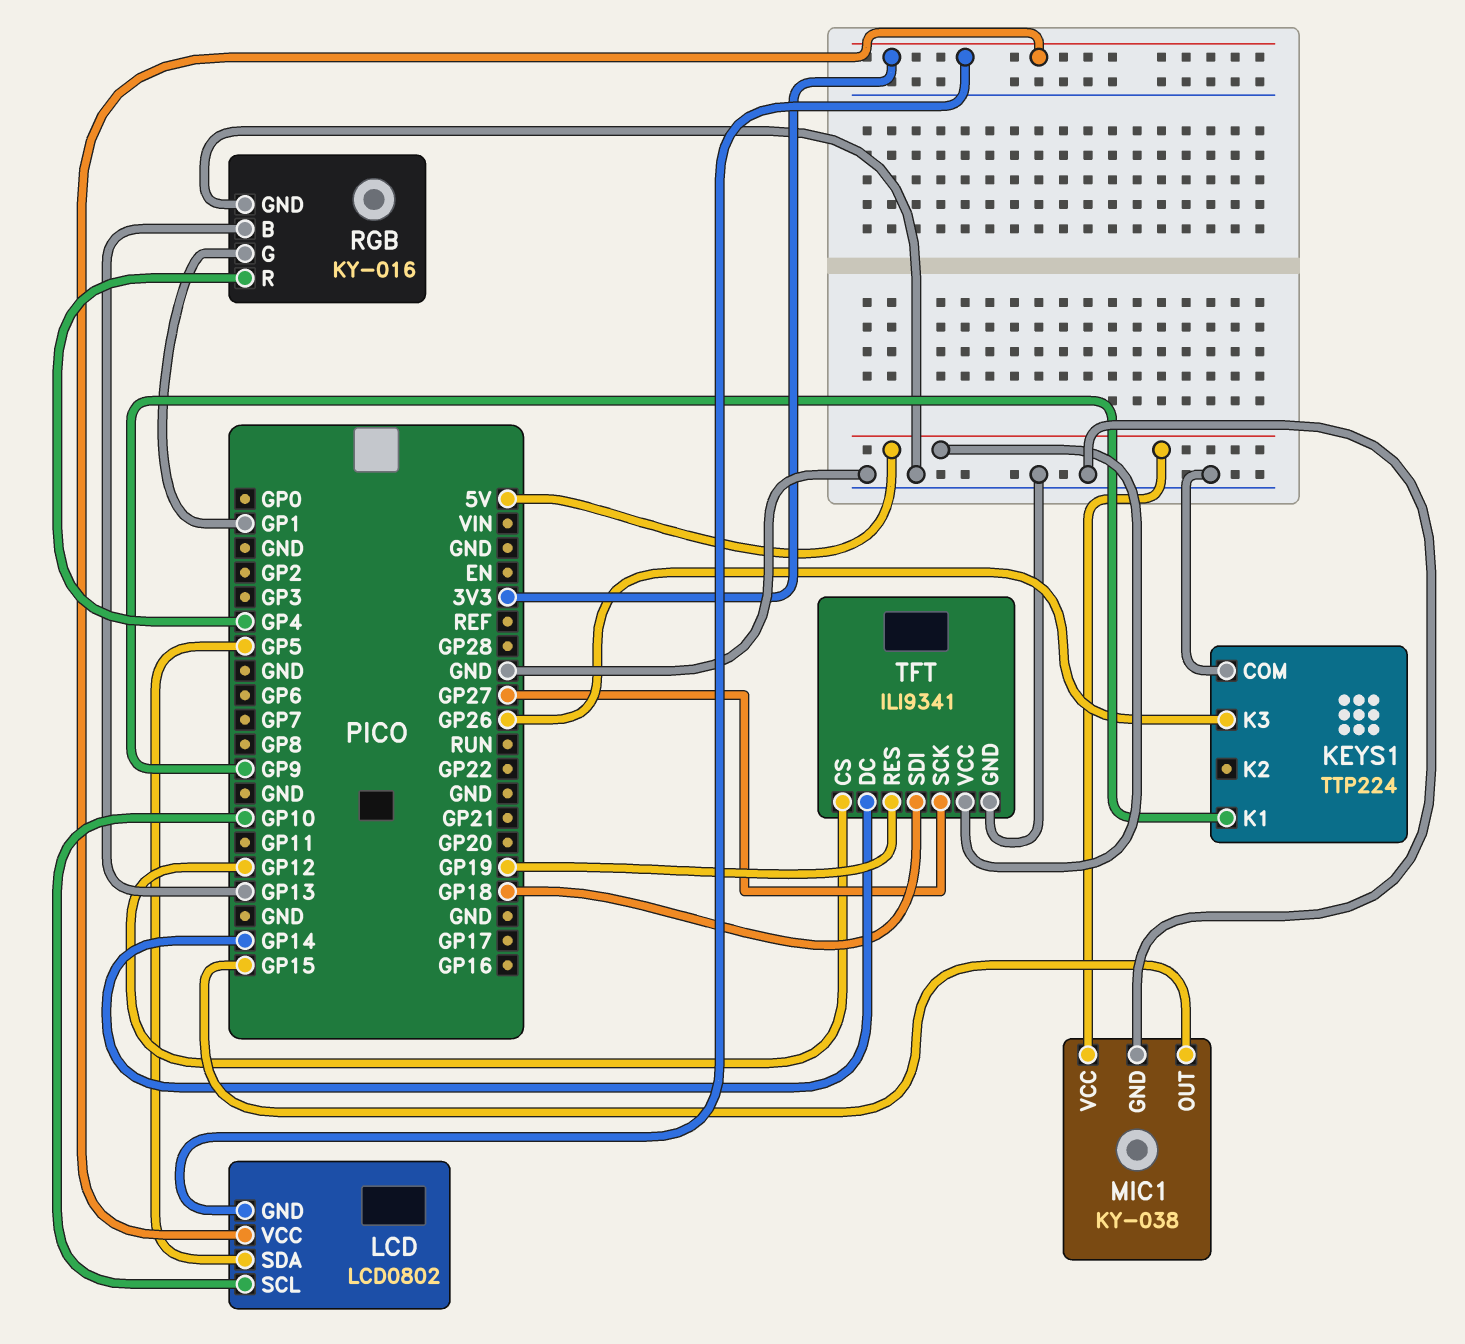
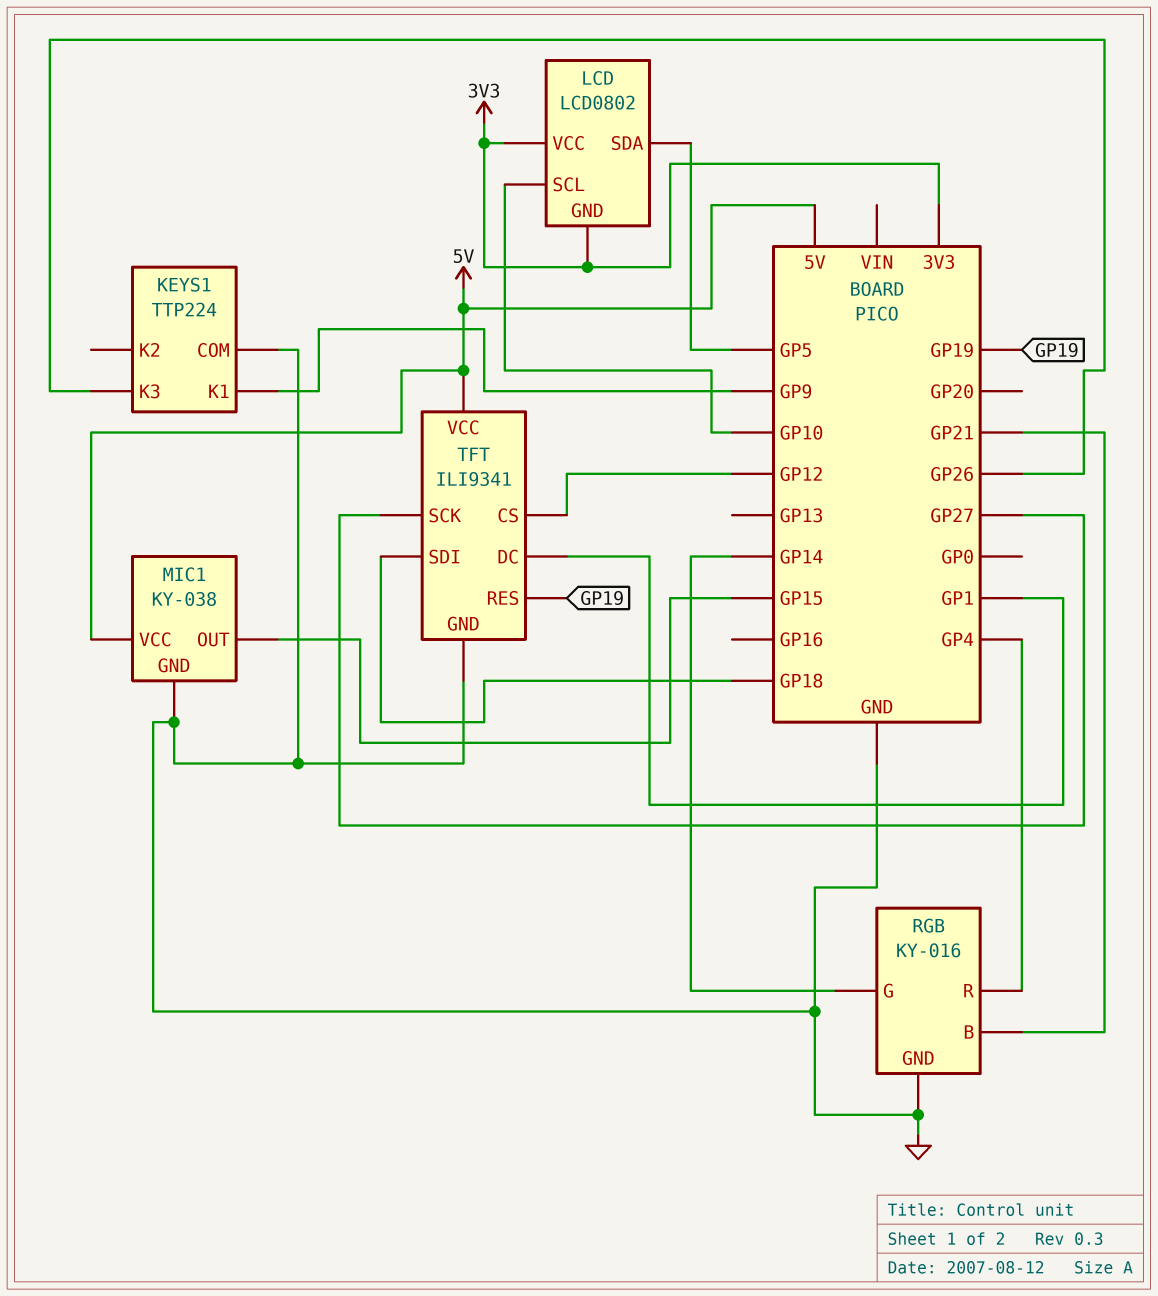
RGB pin B: GP13 -> GP21
RGB pin G: GP1 -> GP14
TFT pin DC: GP14 -> GP1

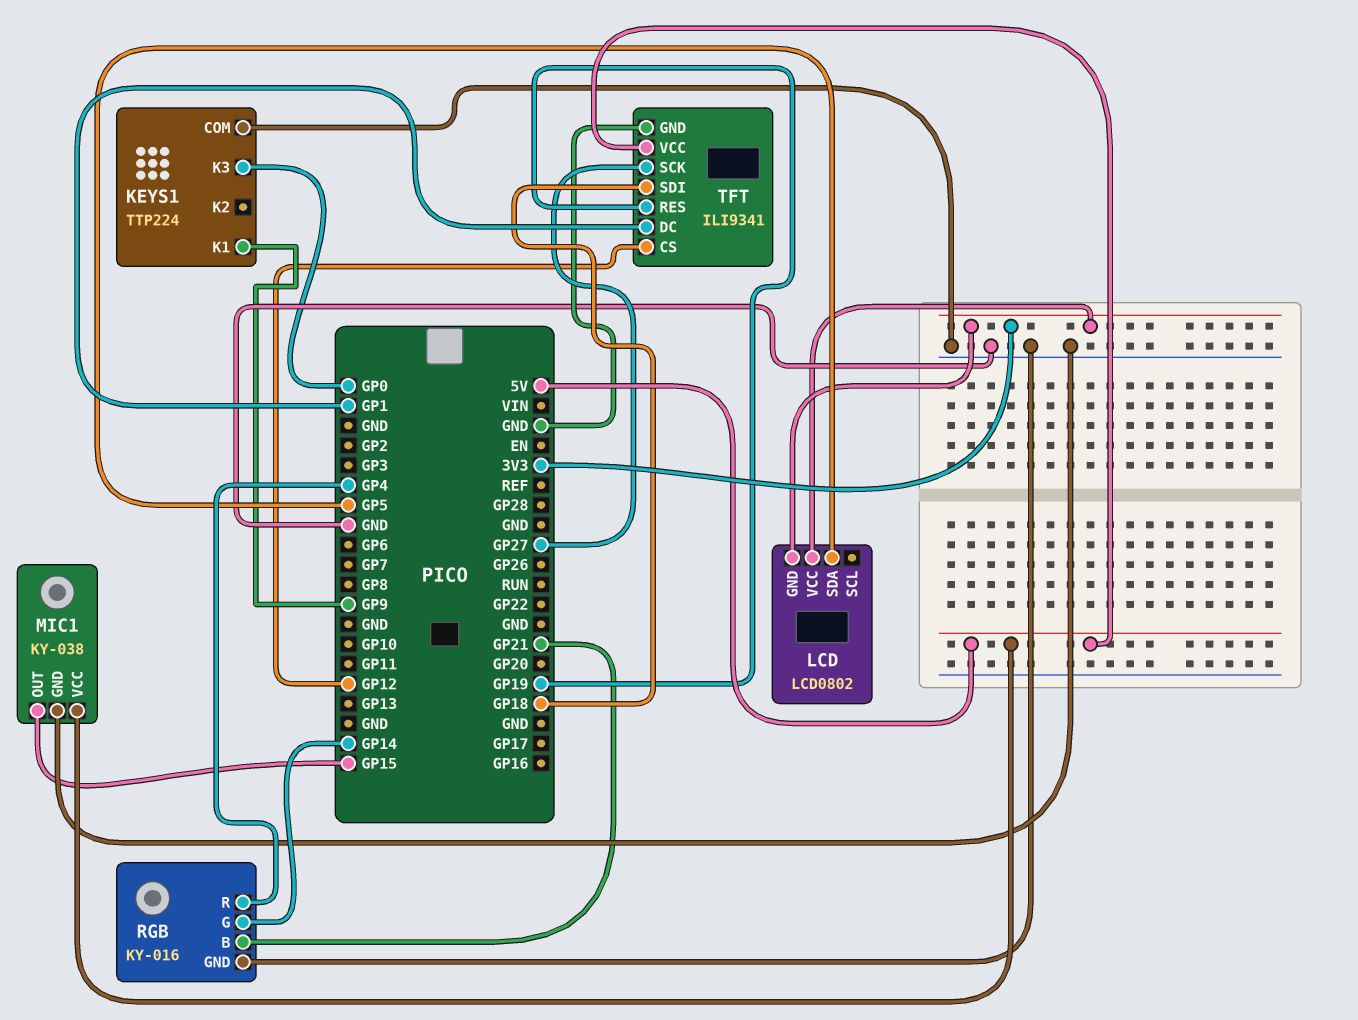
KEYS1 pin K3: GP26 -> GP0
LCD pin SCL: GP10 -> none

